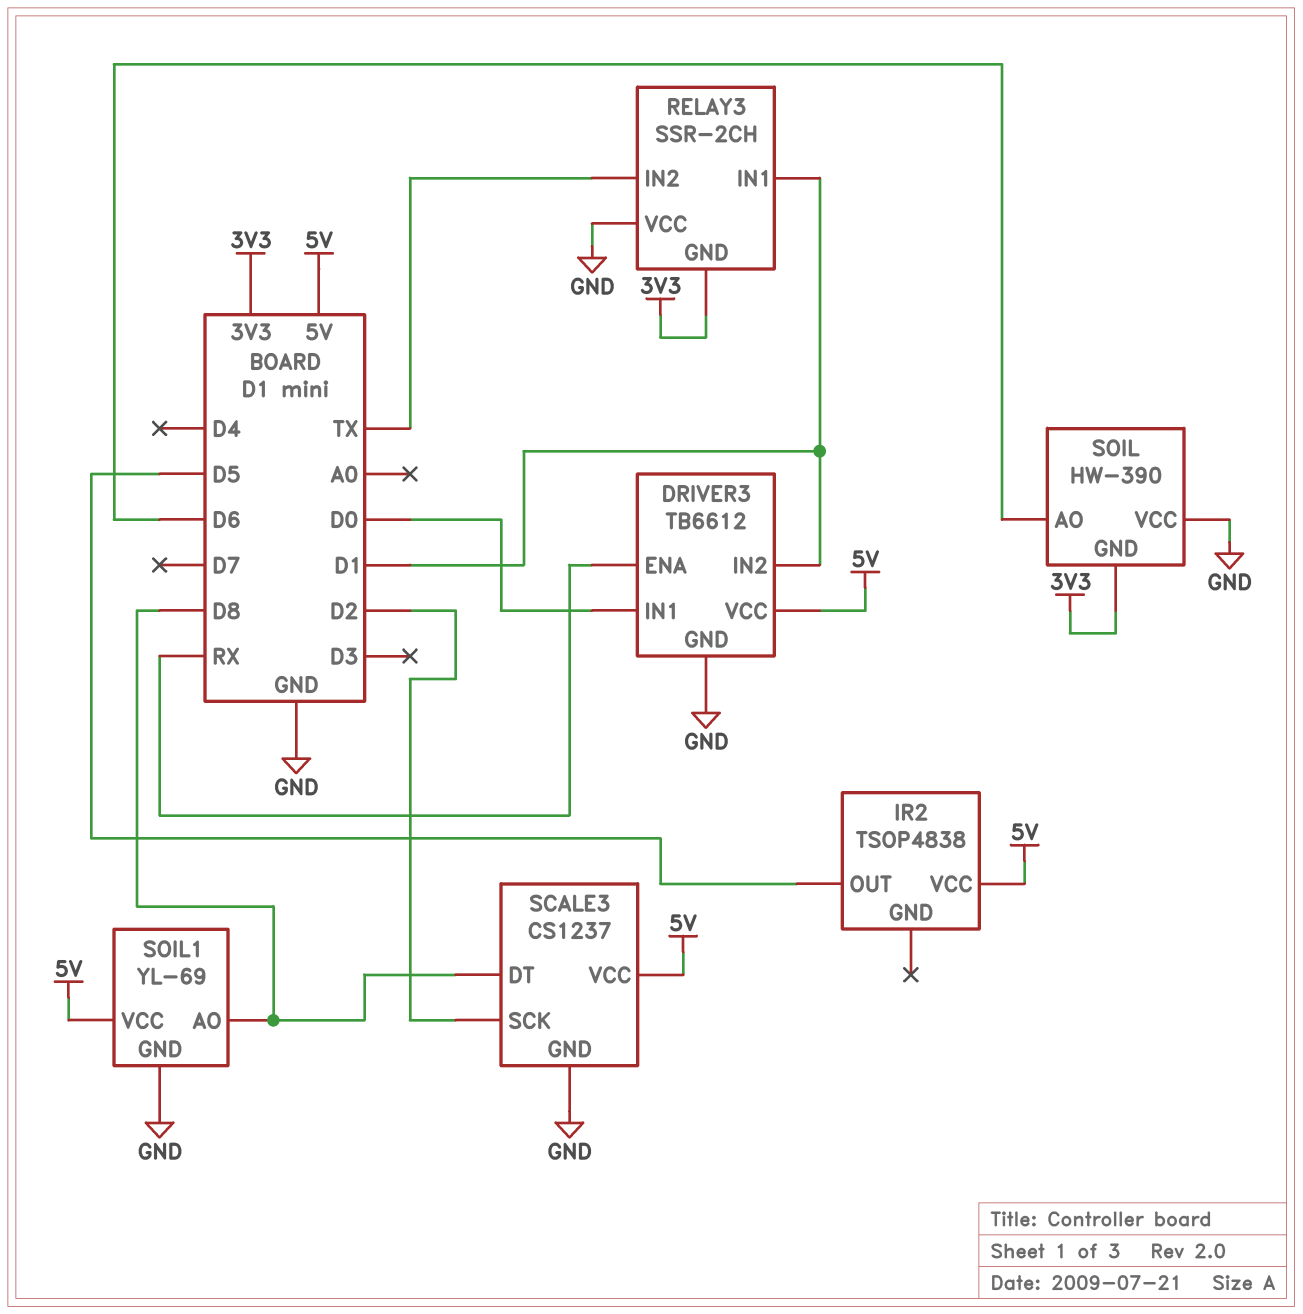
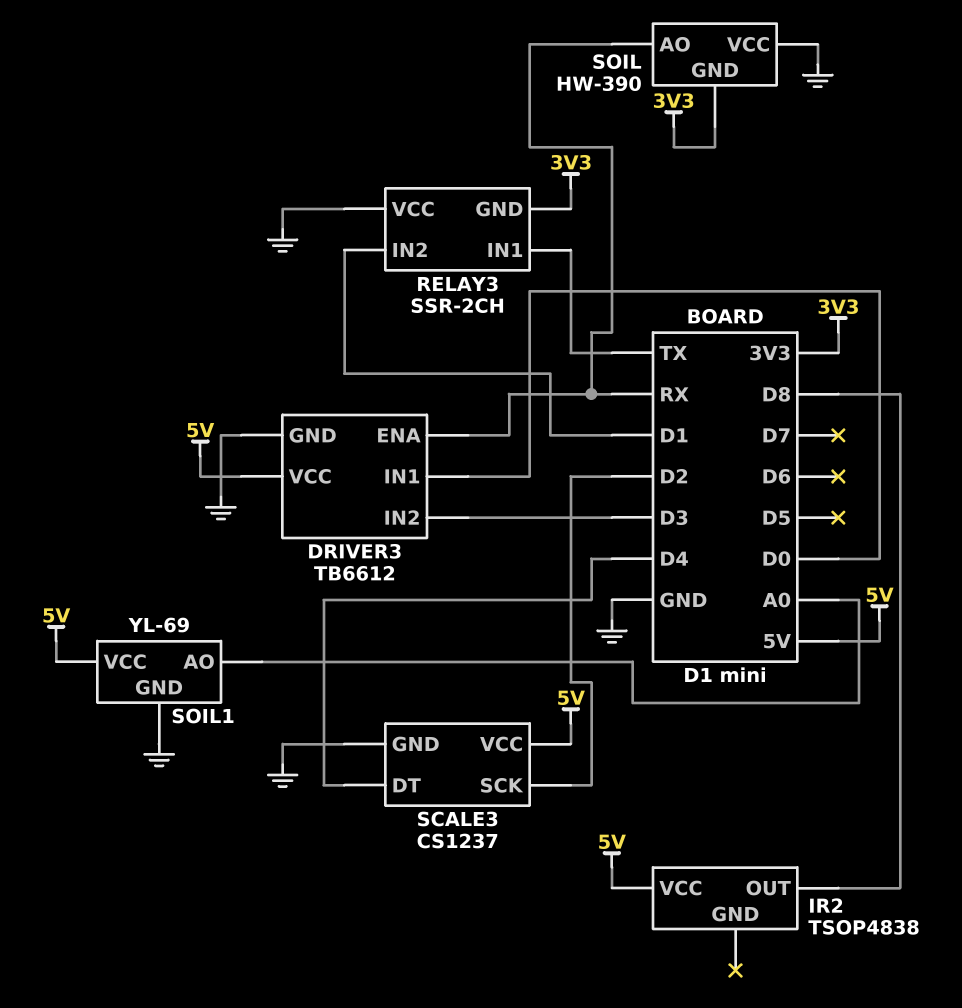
DRIVER3 pin IN2: D1 -> D3
IR2 pin OUT: D5 -> D8
RELAY3 pin IN1: D1 -> TX
RELAY3 pin IN2: TX -> D1
SCALE3 pin DT: D8 -> D4
SOIL pin AO: D6 -> RX
SOIL1 pin AO: D8 -> A0

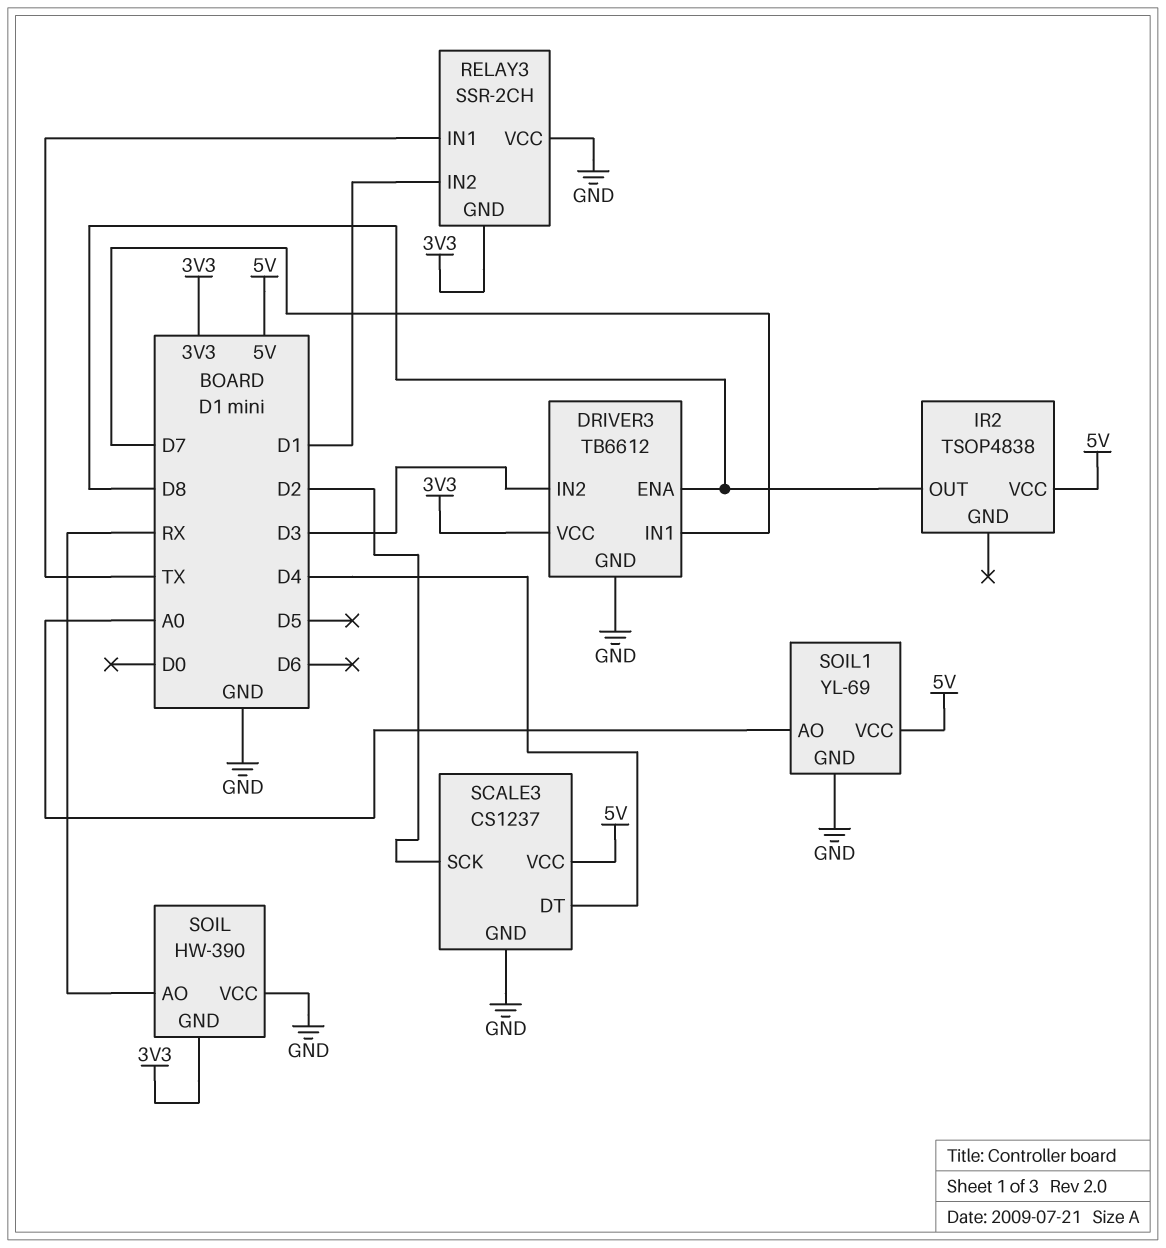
DRIVER3 pin ENA: RX -> D8
DRIVER3 pin IN1: D0 -> D7
DRIVER3 pin VCC: 5V -> 3V3

